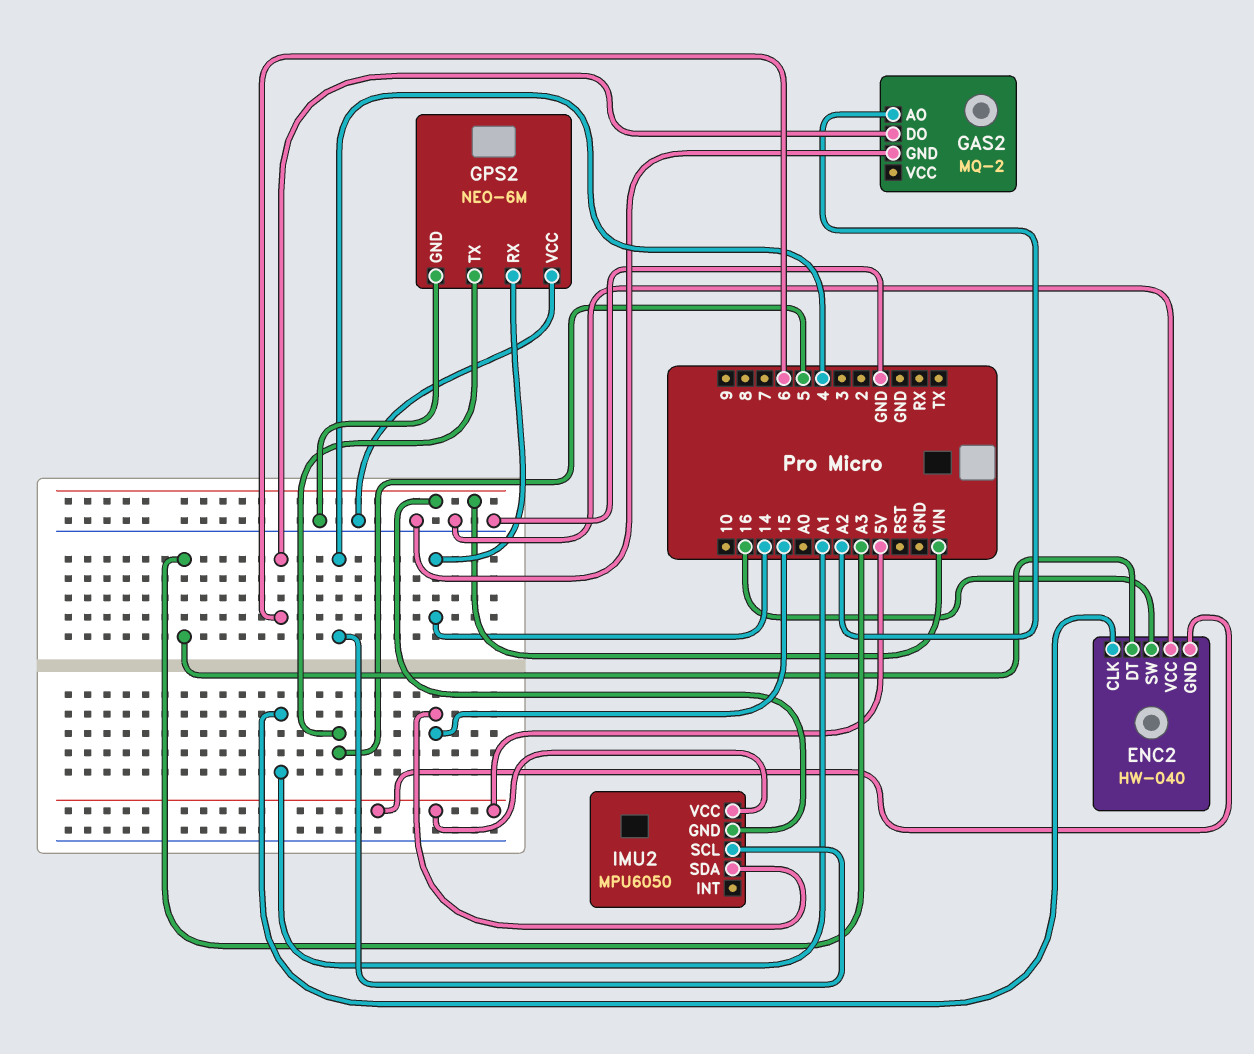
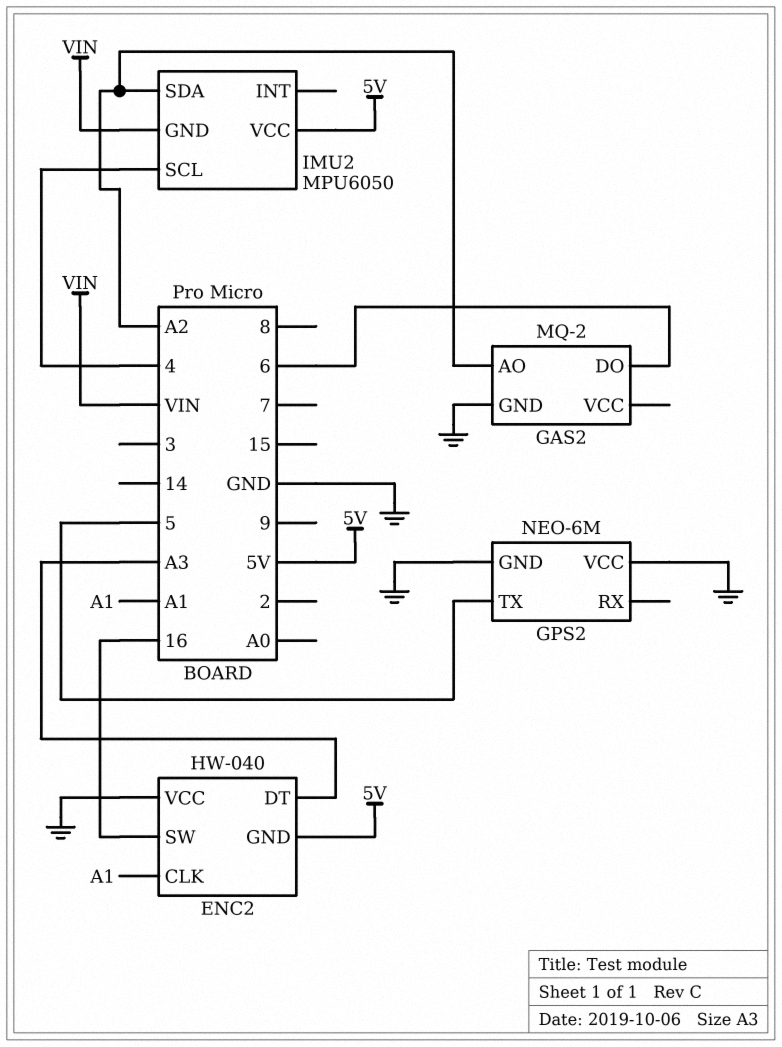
GPS2 pin RX: 14 -> none
IMU2 pin SDA: 15 -> A2

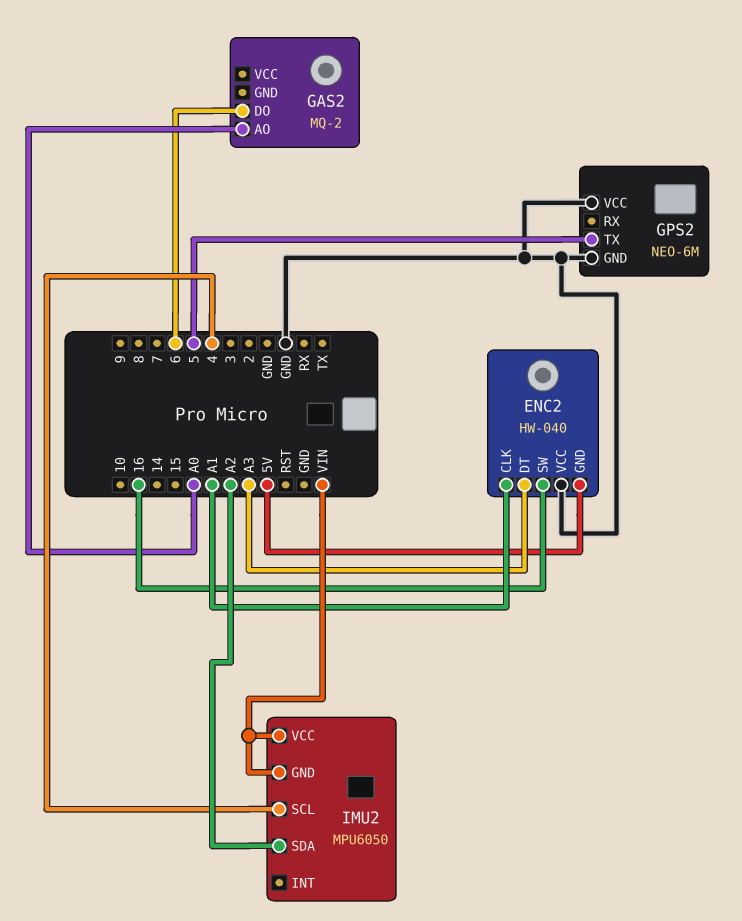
GAS2 pin AO: A2 -> A0
GAS2 pin GND: GND -> none
IMU2 pin VCC: 5V -> VIN

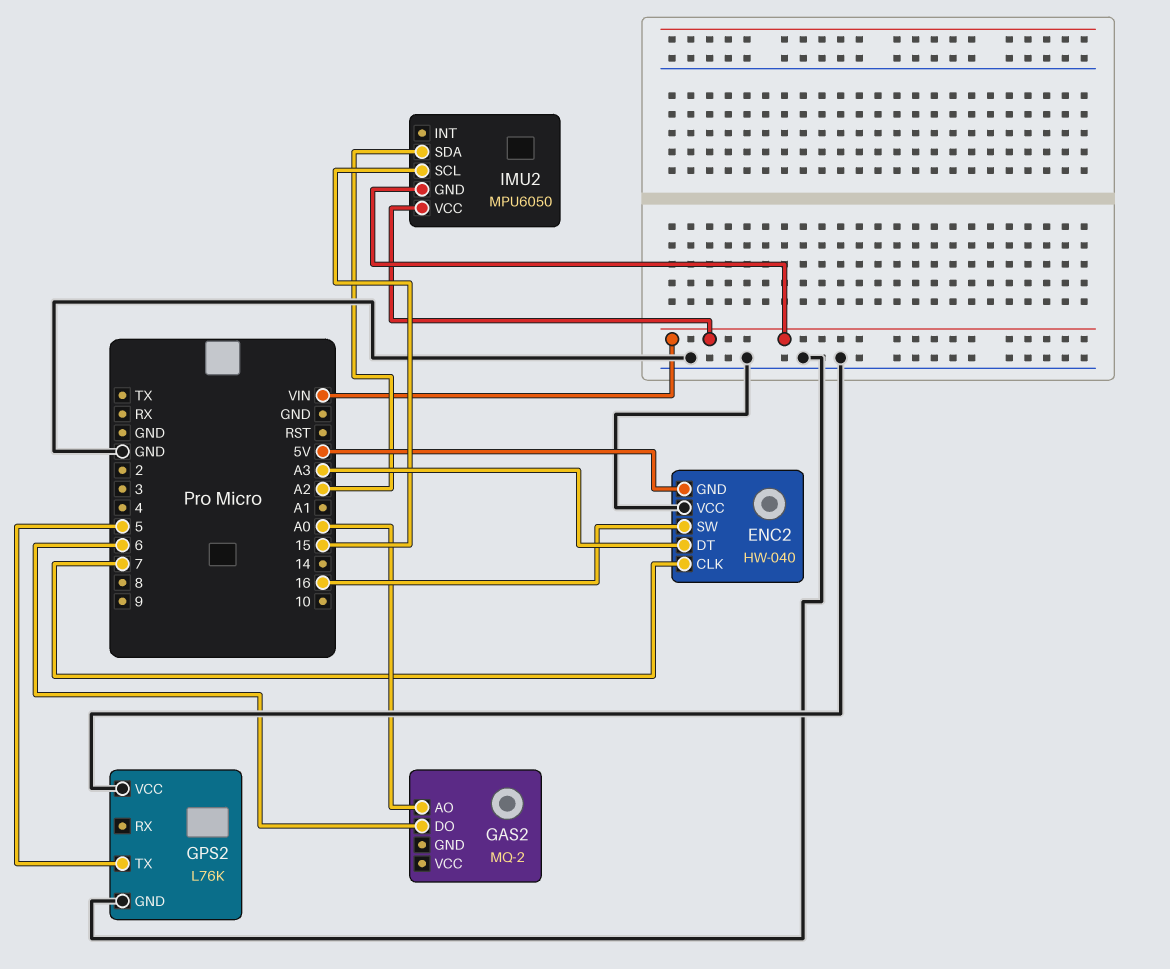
ENC2 pin CLK: A1 -> 7
GPS2: NEO-6M -> L76K
IMU2 pin SCL: 4 -> 15

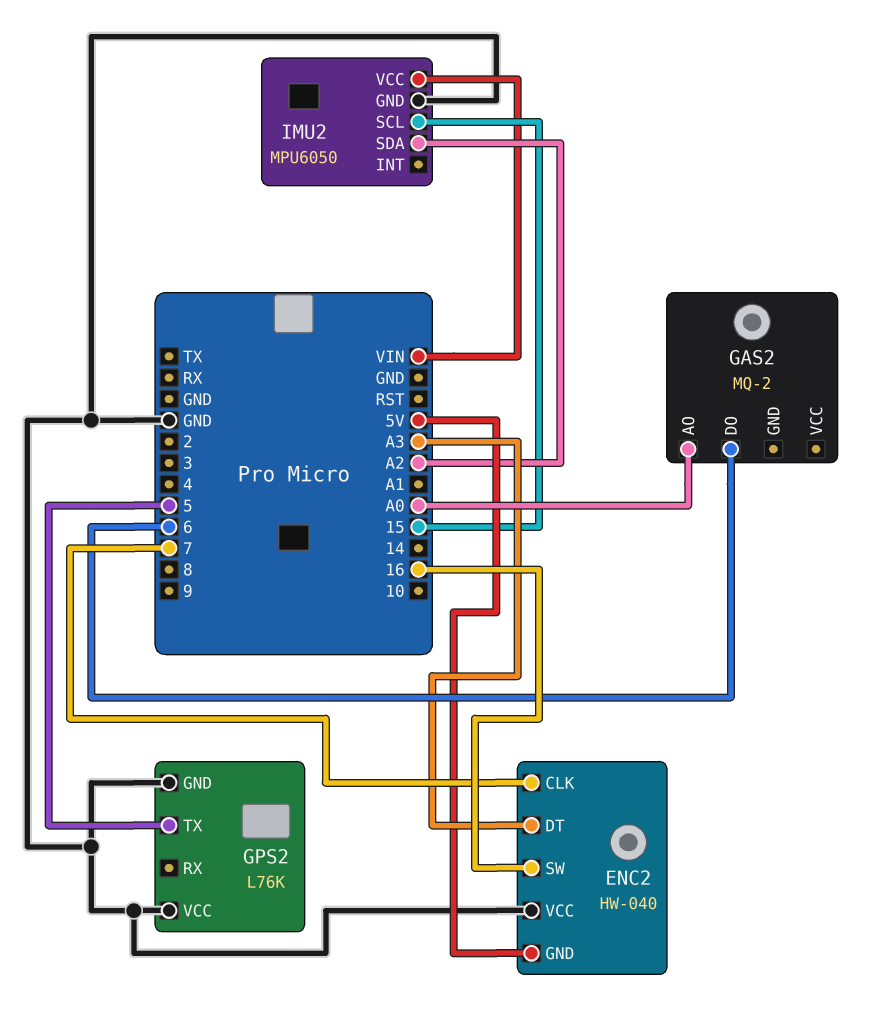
IMU2 pin GND: VIN -> GND

